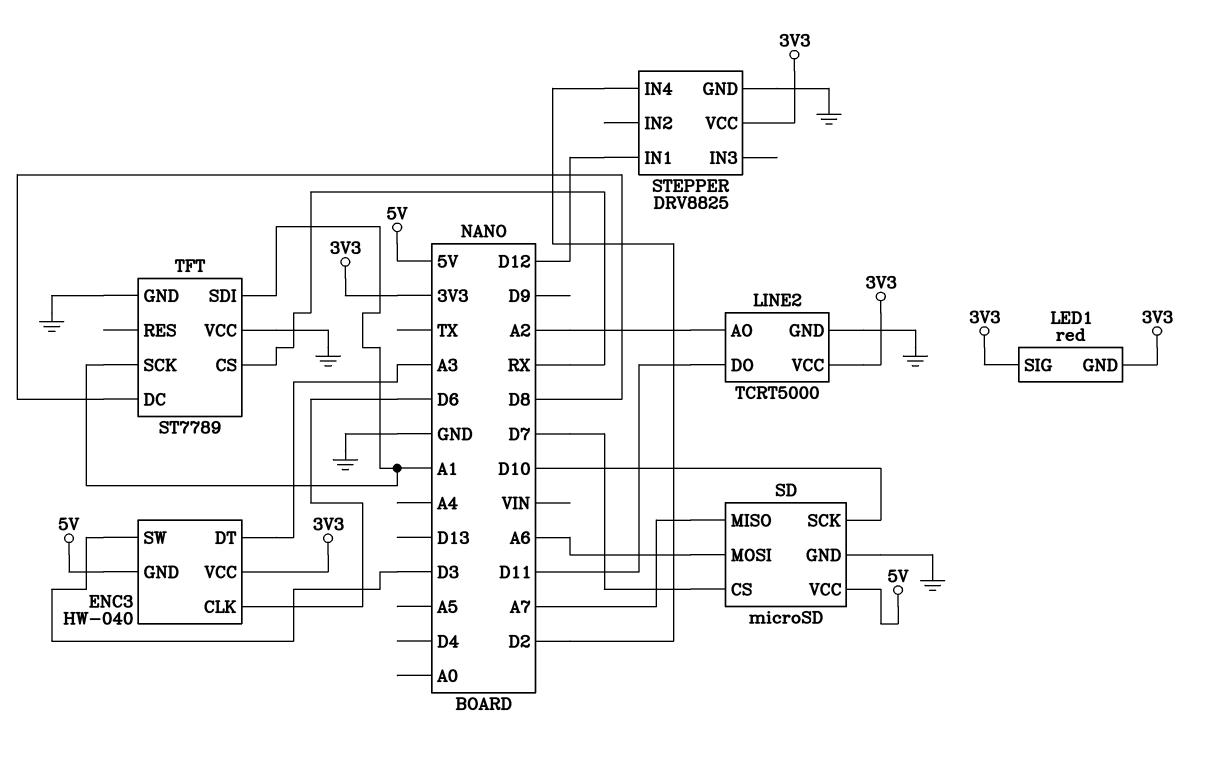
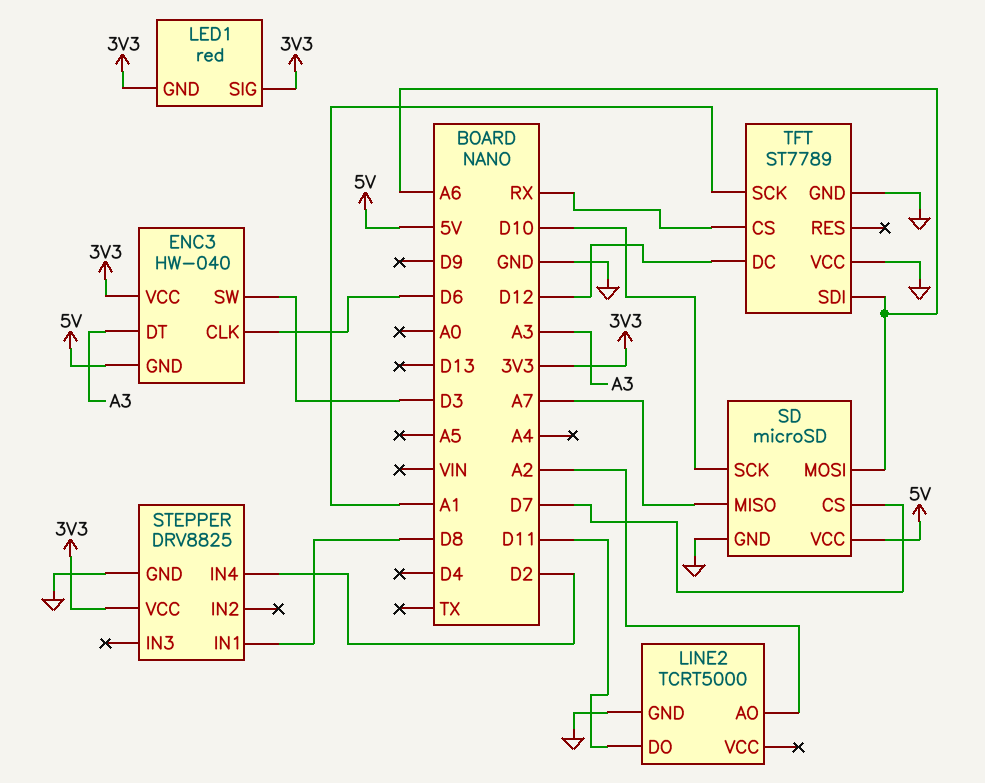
LINE2 pin VCC: 3V3 -> none
STEPPER pin IN1: D12 -> D8
TFT pin DC: D8 -> D12
TFT pin SDI: A1 -> A6

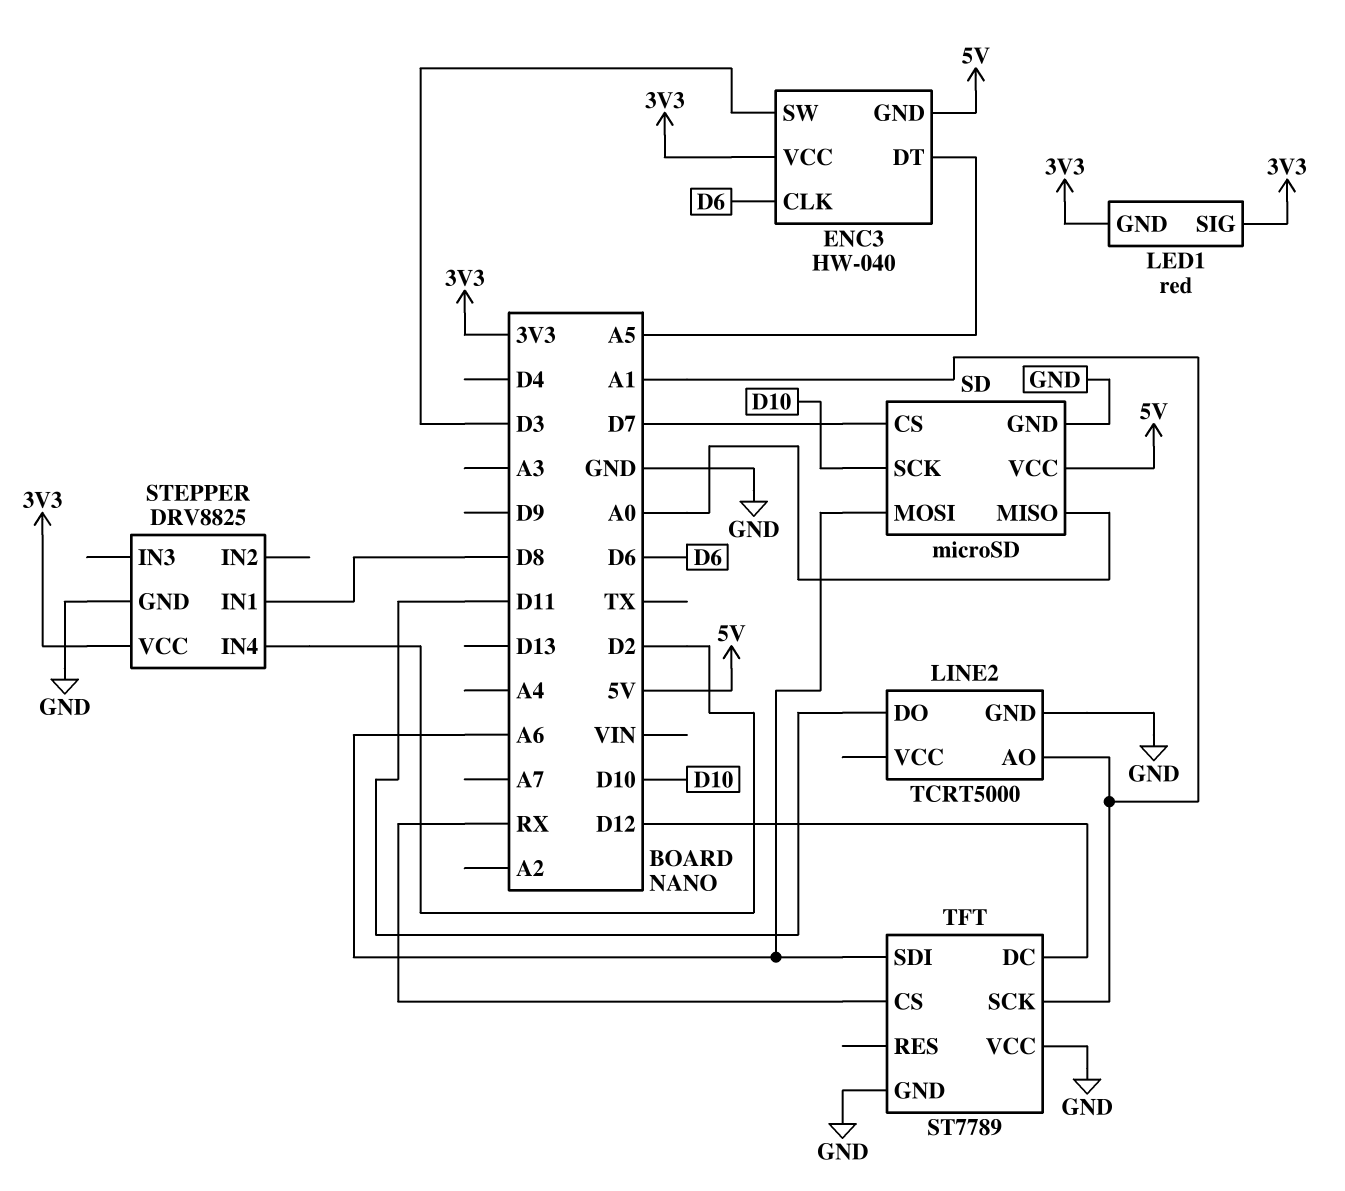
ENC3 pin DT: A3 -> A5
LINE2 pin AO: A2 -> A1
SD pin MISO: A7 -> A0

